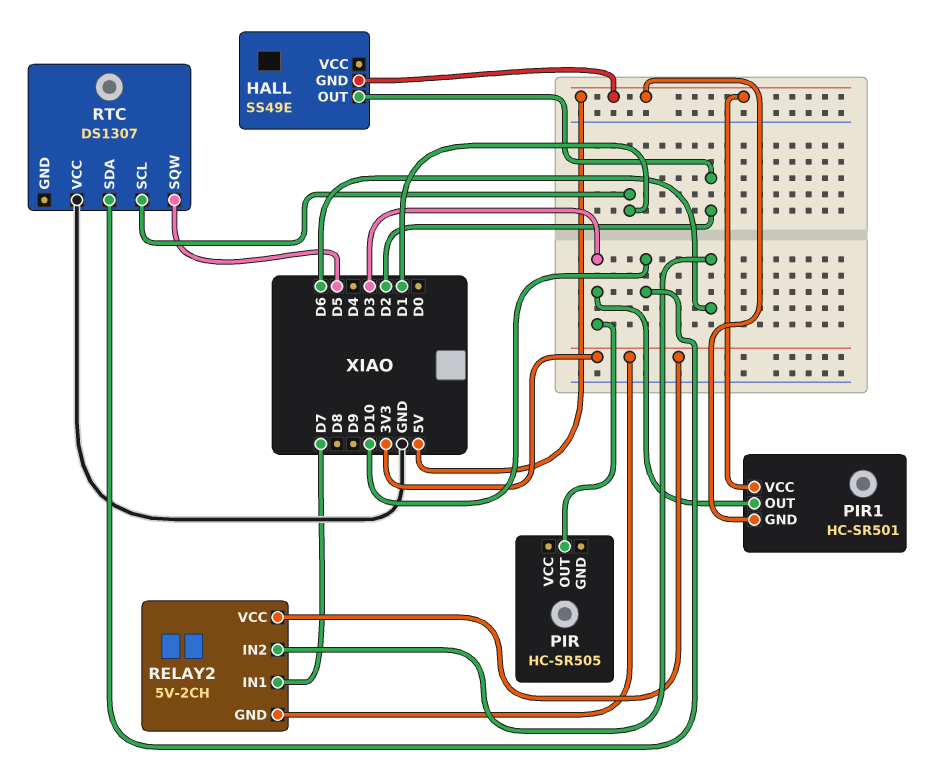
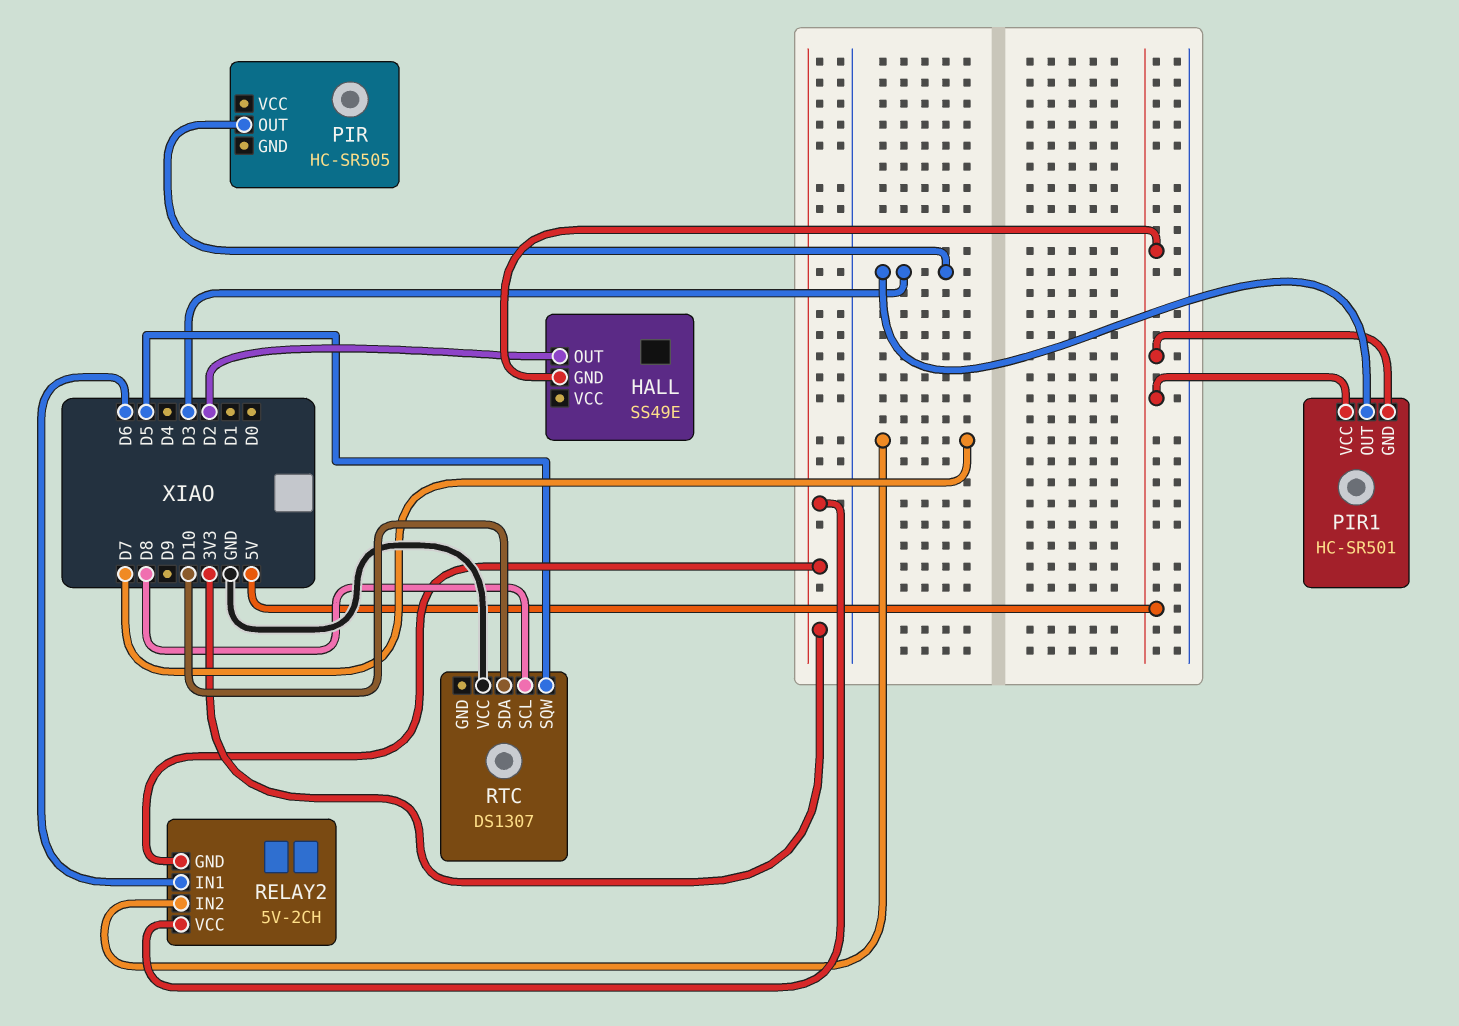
RELAY2 pin IN1: D7 -> D6
RELAY2 pin IN2: D6 -> D7
RTC pin SCL: D1 -> D8

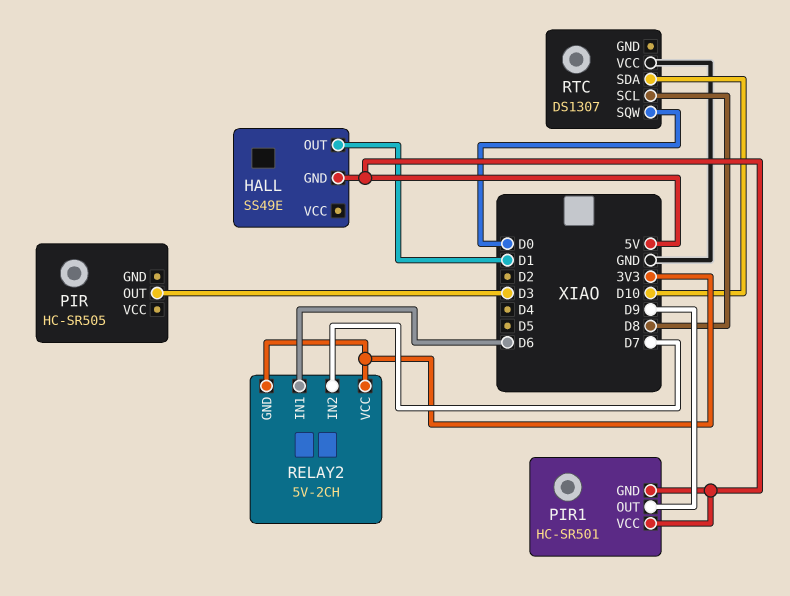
HALL pin OUT: D2 -> D1
PIR1 pin OUT: D3 -> D9
RTC pin SQW: D5 -> D0

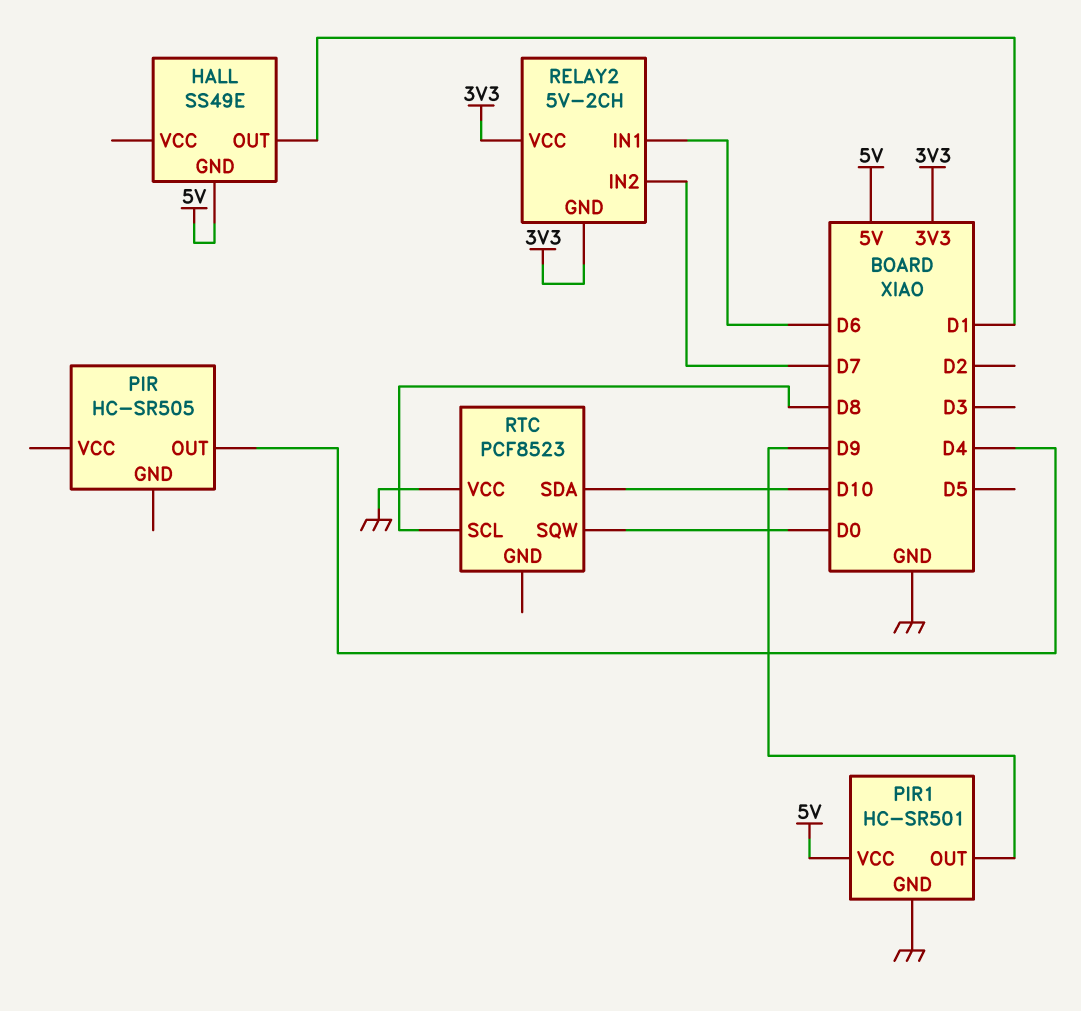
PIR pin OUT: D3 -> D4
PIR1 pin GND: 5V -> GND
RTC: DS1307 -> PCF8523

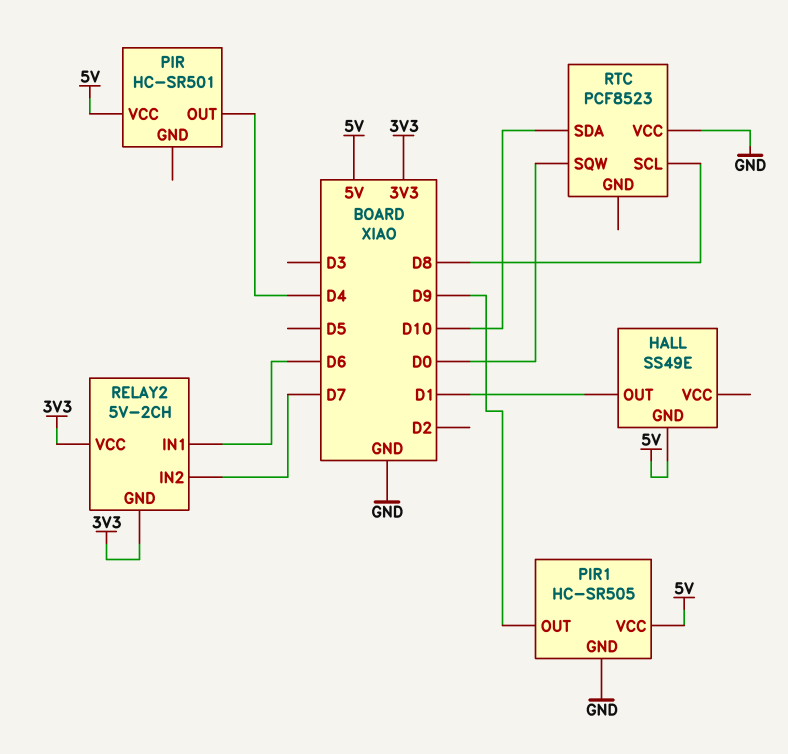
PIR: HC-SR505 -> HC-SR501
PIR pin VCC: none -> 5V
PIR1: HC-SR501 -> HC-SR505

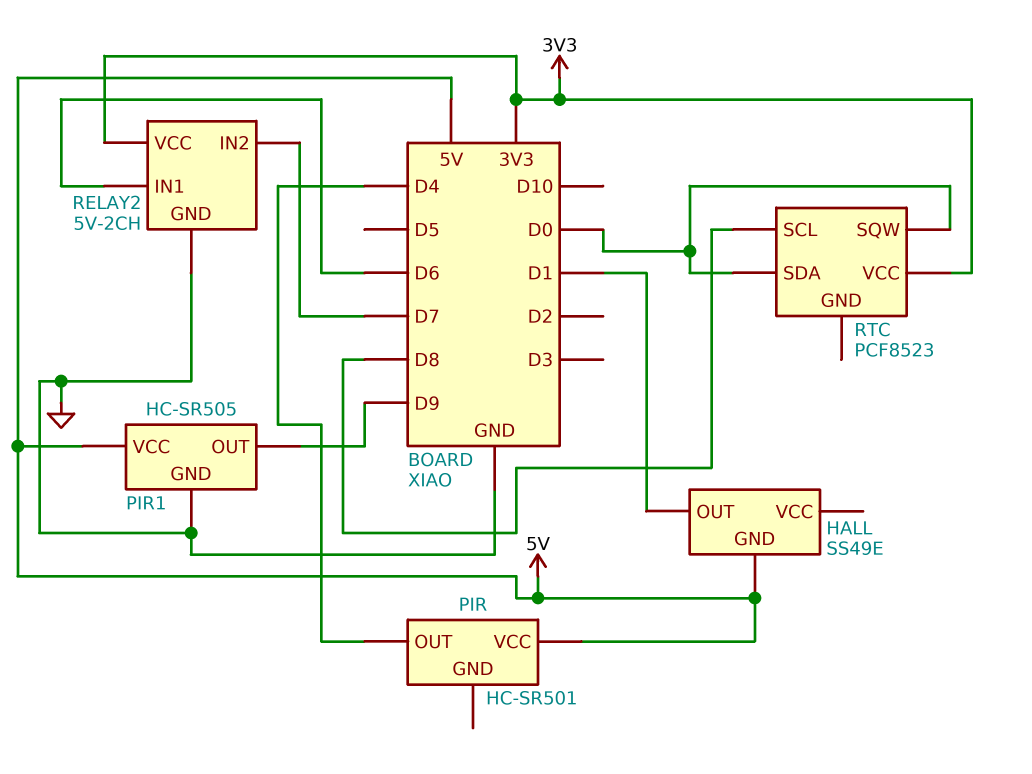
RELAY2 pin GND: 3V3 -> GND
RTC pin SDA: D10 -> D0
RTC pin VCC: GND -> 3V3

